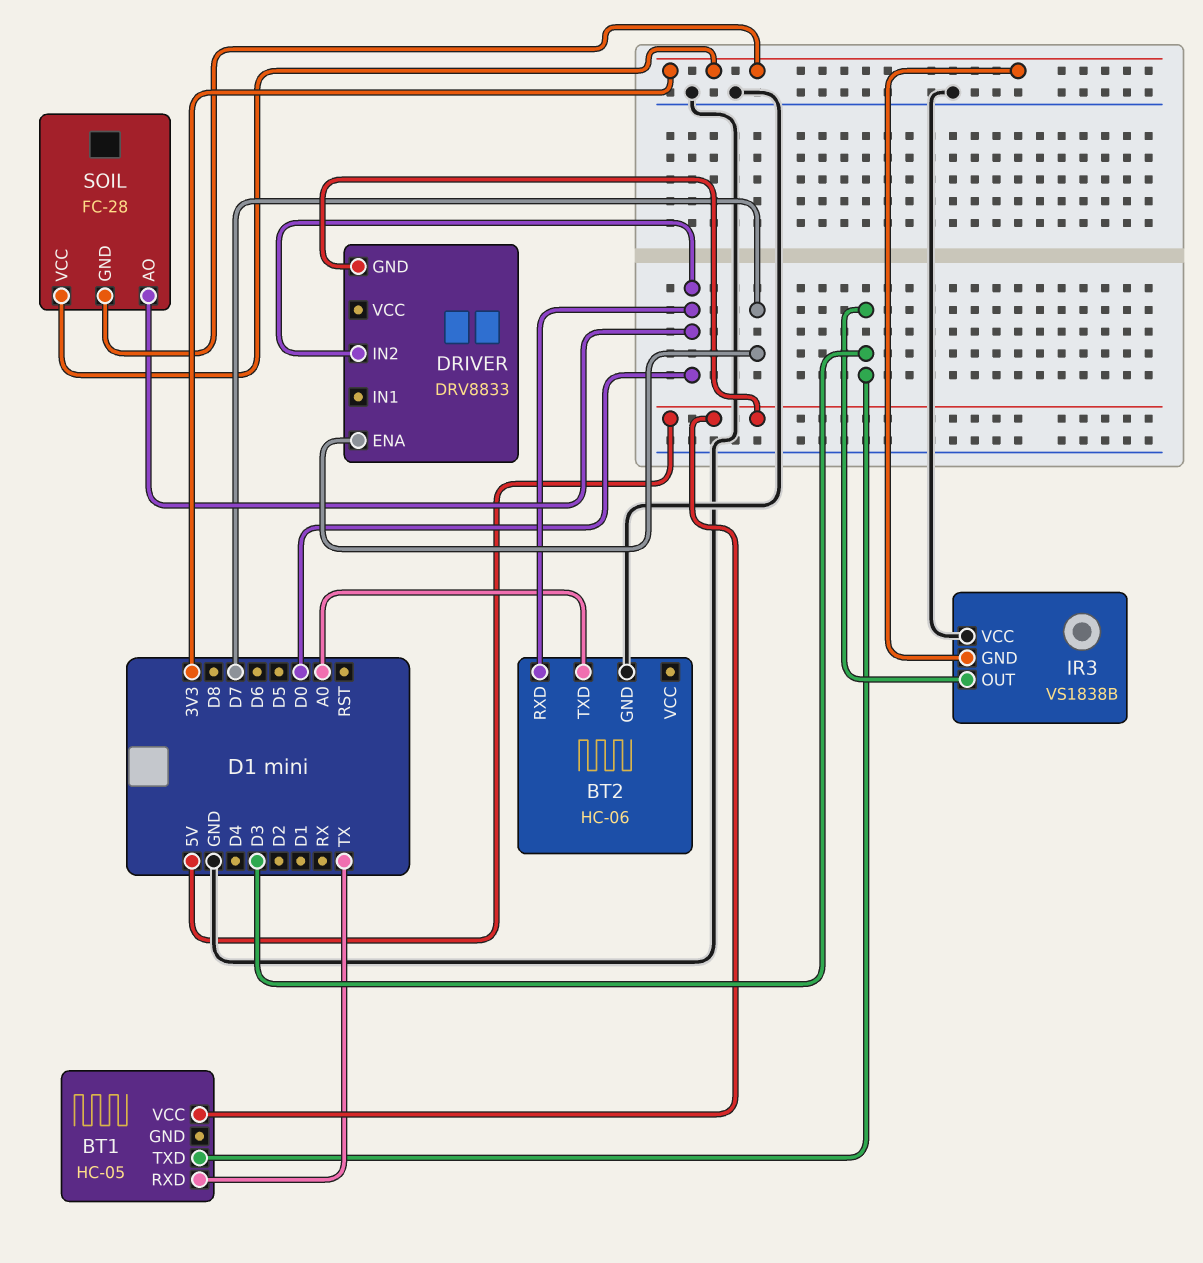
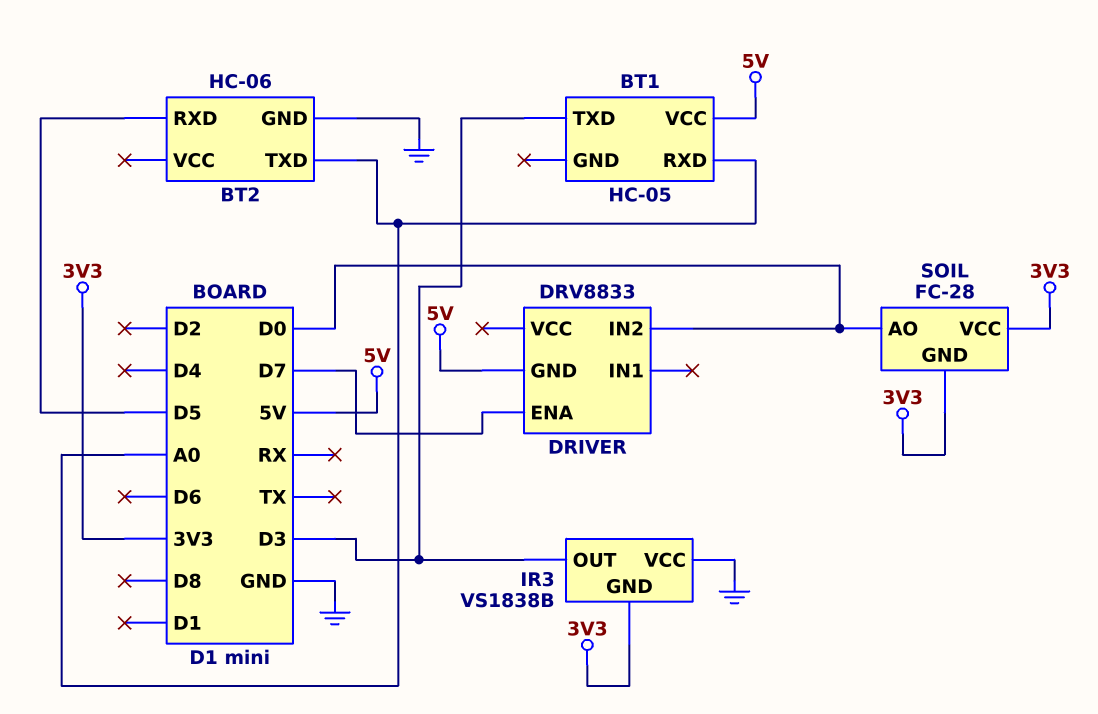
BT1 pin RXD: TX -> A0
BT2 pin RXD: D0 -> D5

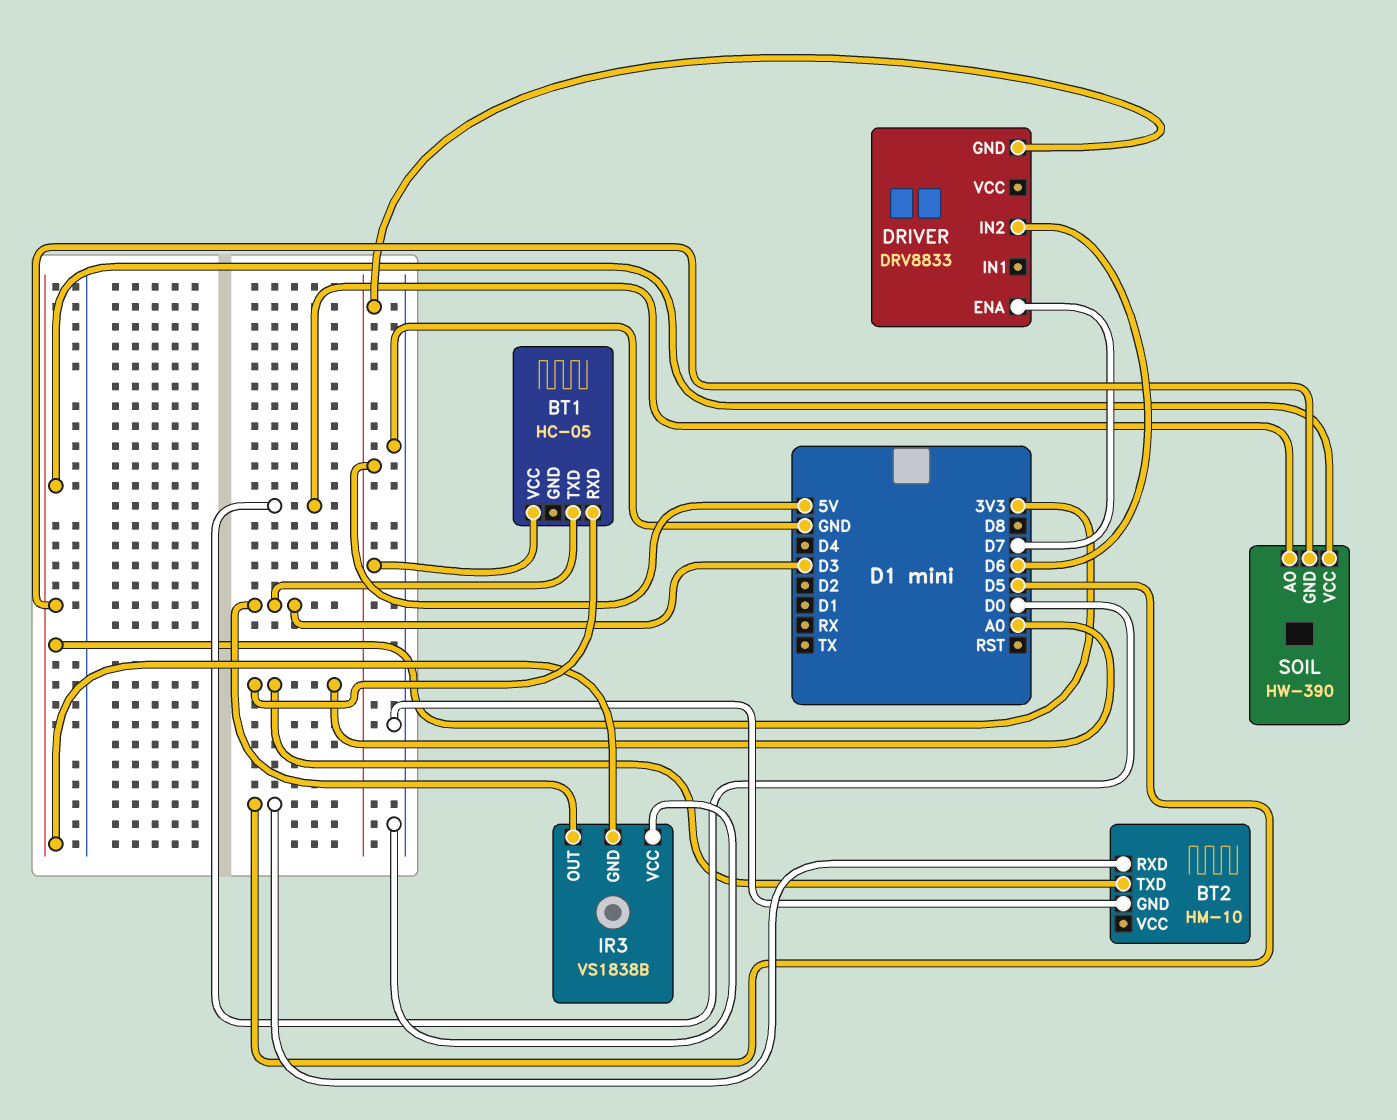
BT2: HC-06 -> HM-10
DRIVER pin IN2: D0 -> D6
SOIL: FC-28 -> HW-390

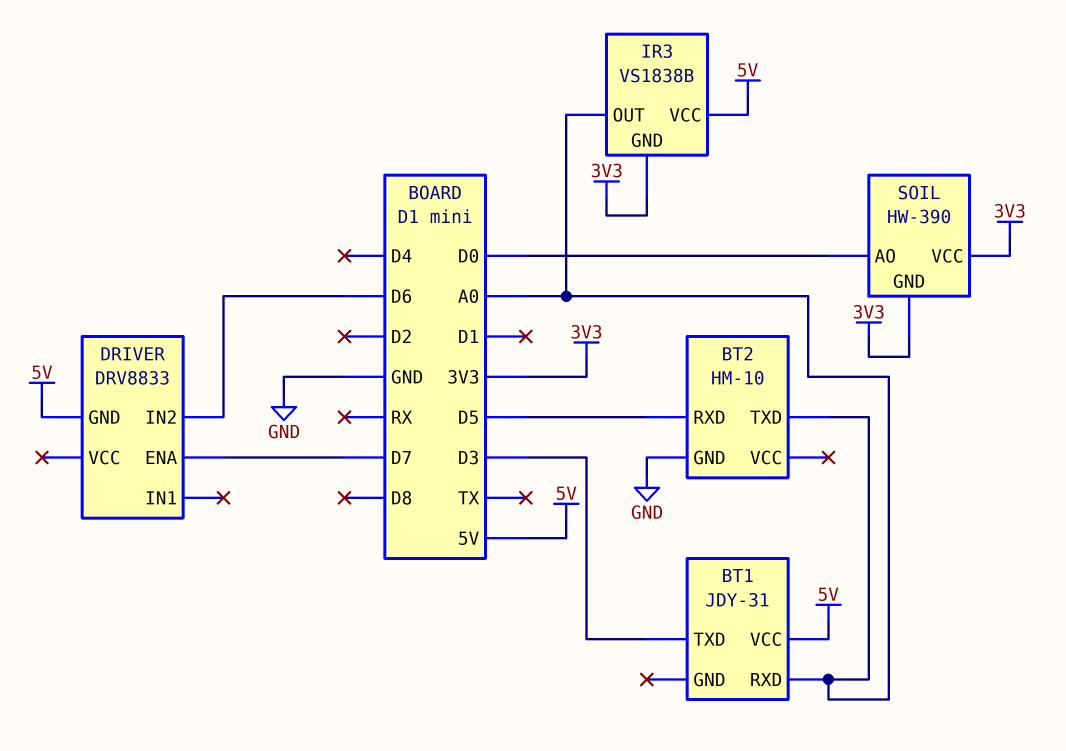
BT1: HC-05 -> JDY-31
IR3 pin OUT: D3 -> A0
IR3 pin VCC: GND -> 5V

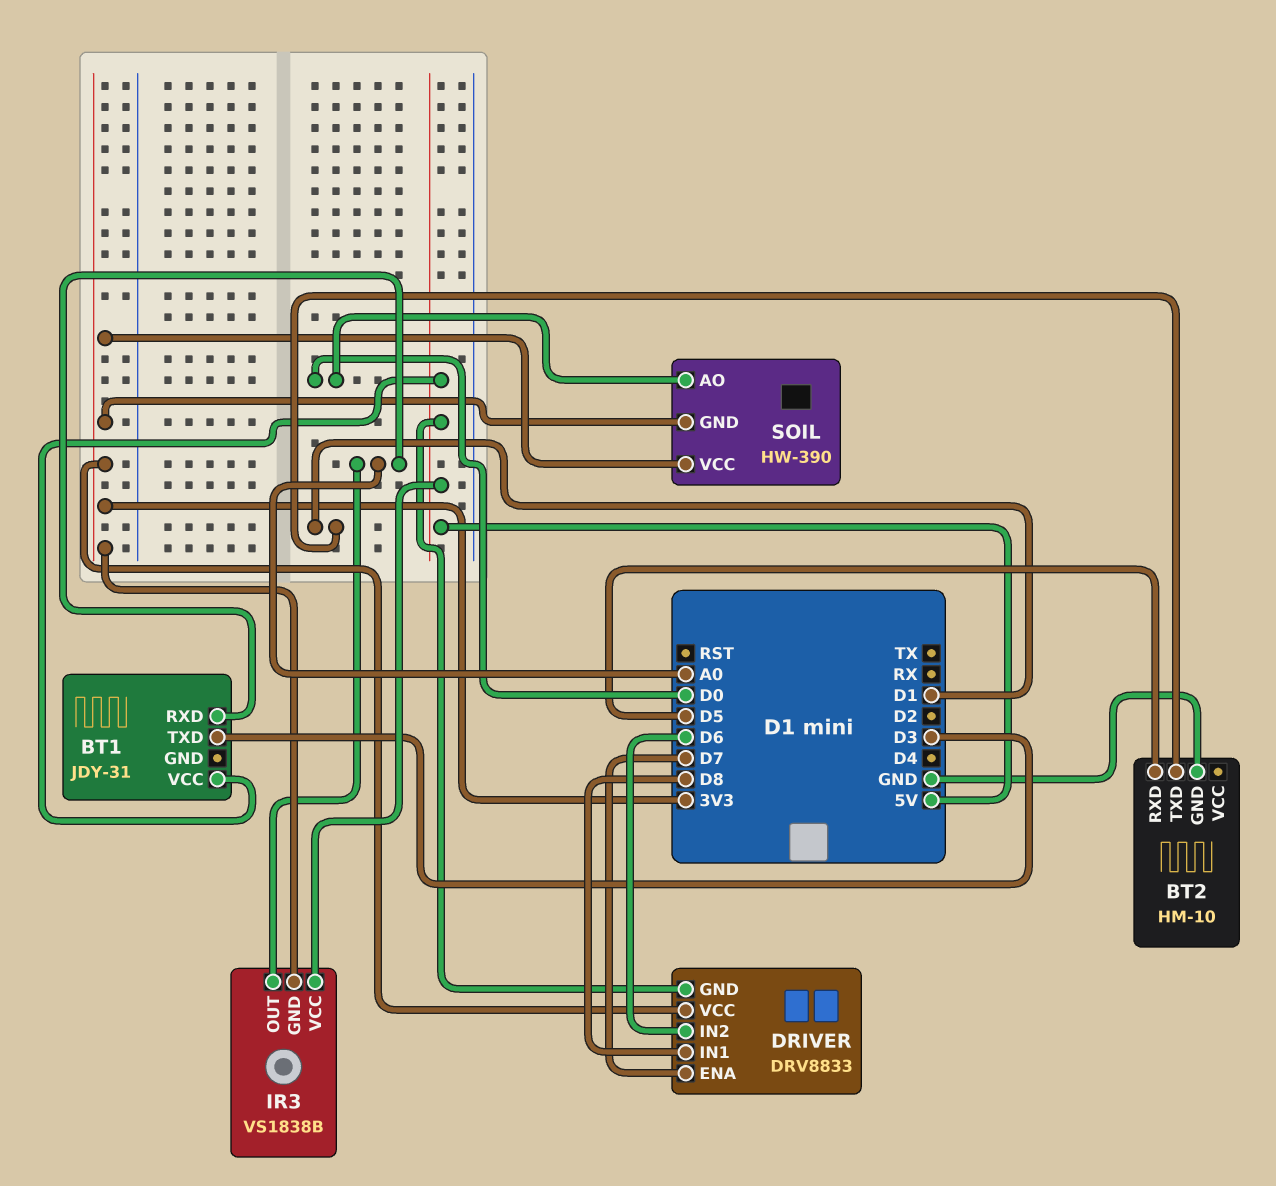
BT2 pin TXD: A0 -> D1
DRIVER pin IN1: none -> D8
DRIVER pin VCC: none -> 3V3

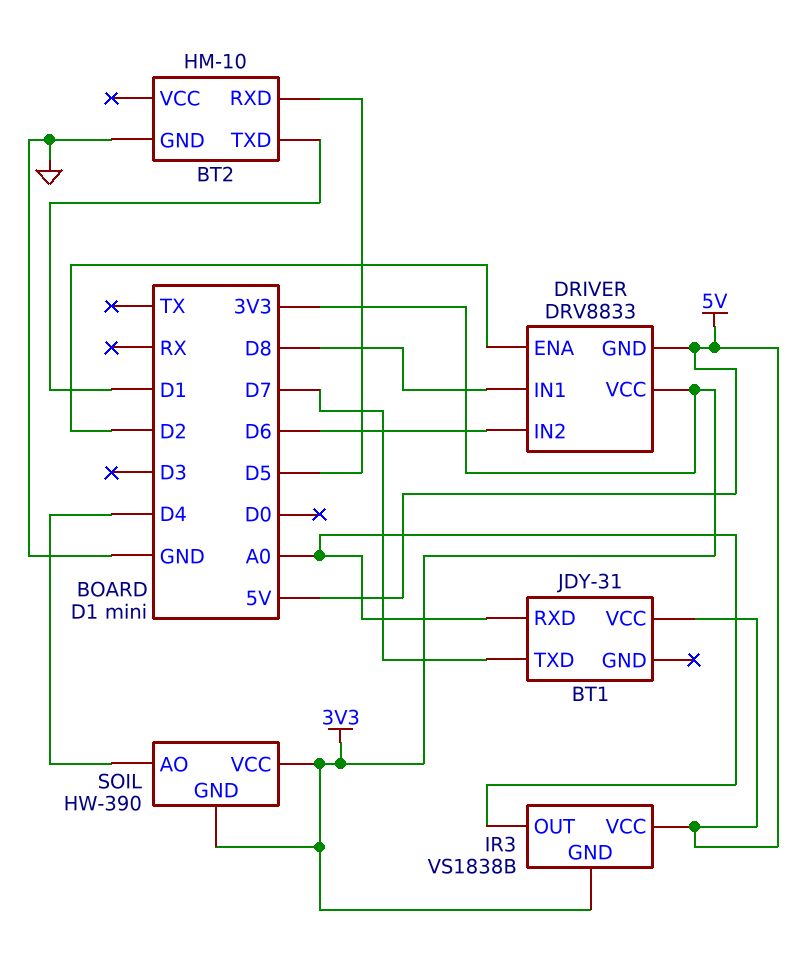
BT1 pin TXD: D3 -> D7
DRIVER pin ENA: D7 -> D2
SOIL pin AO: D0 -> D4

